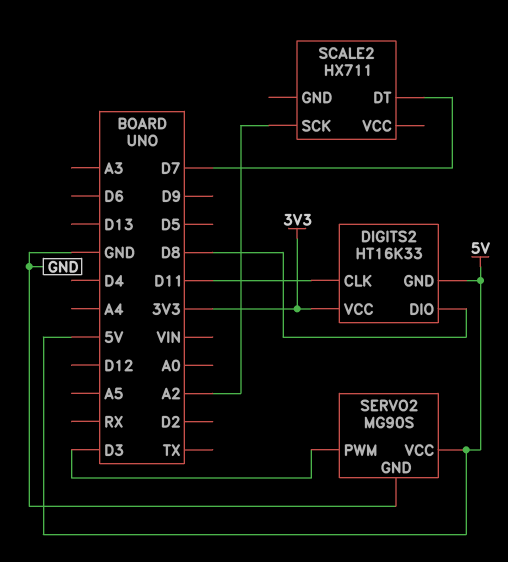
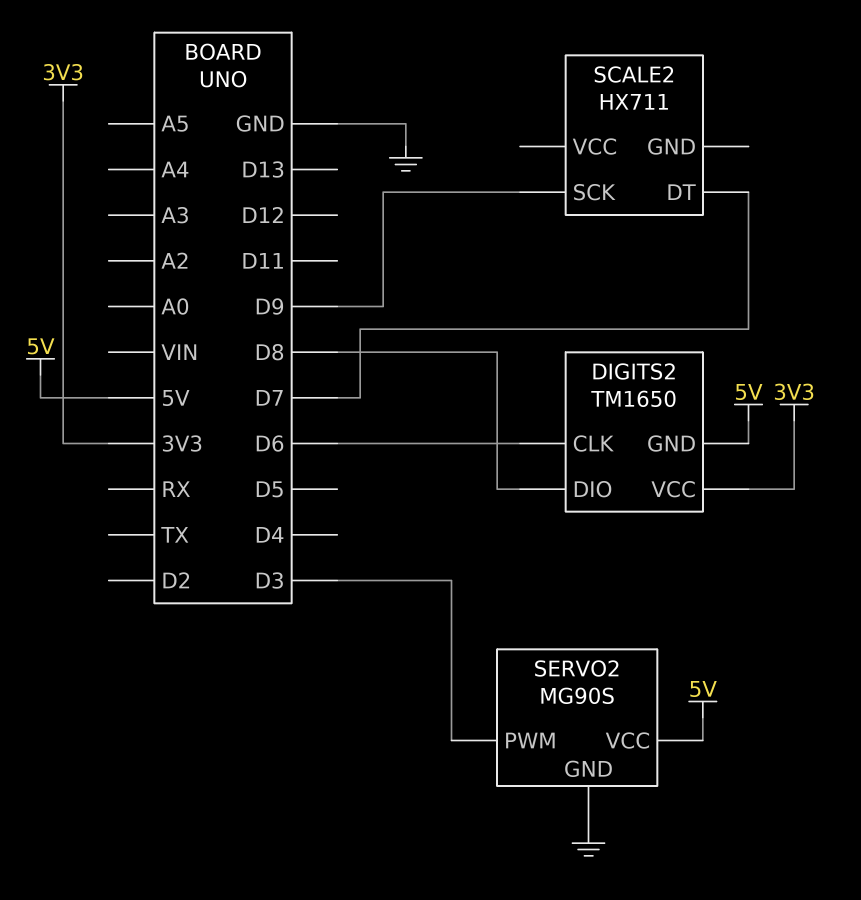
DIGITS2: HT16K33 -> TM1650
DIGITS2 pin CLK: D11 -> D6
SCALE2 pin SCK: A2 -> D9

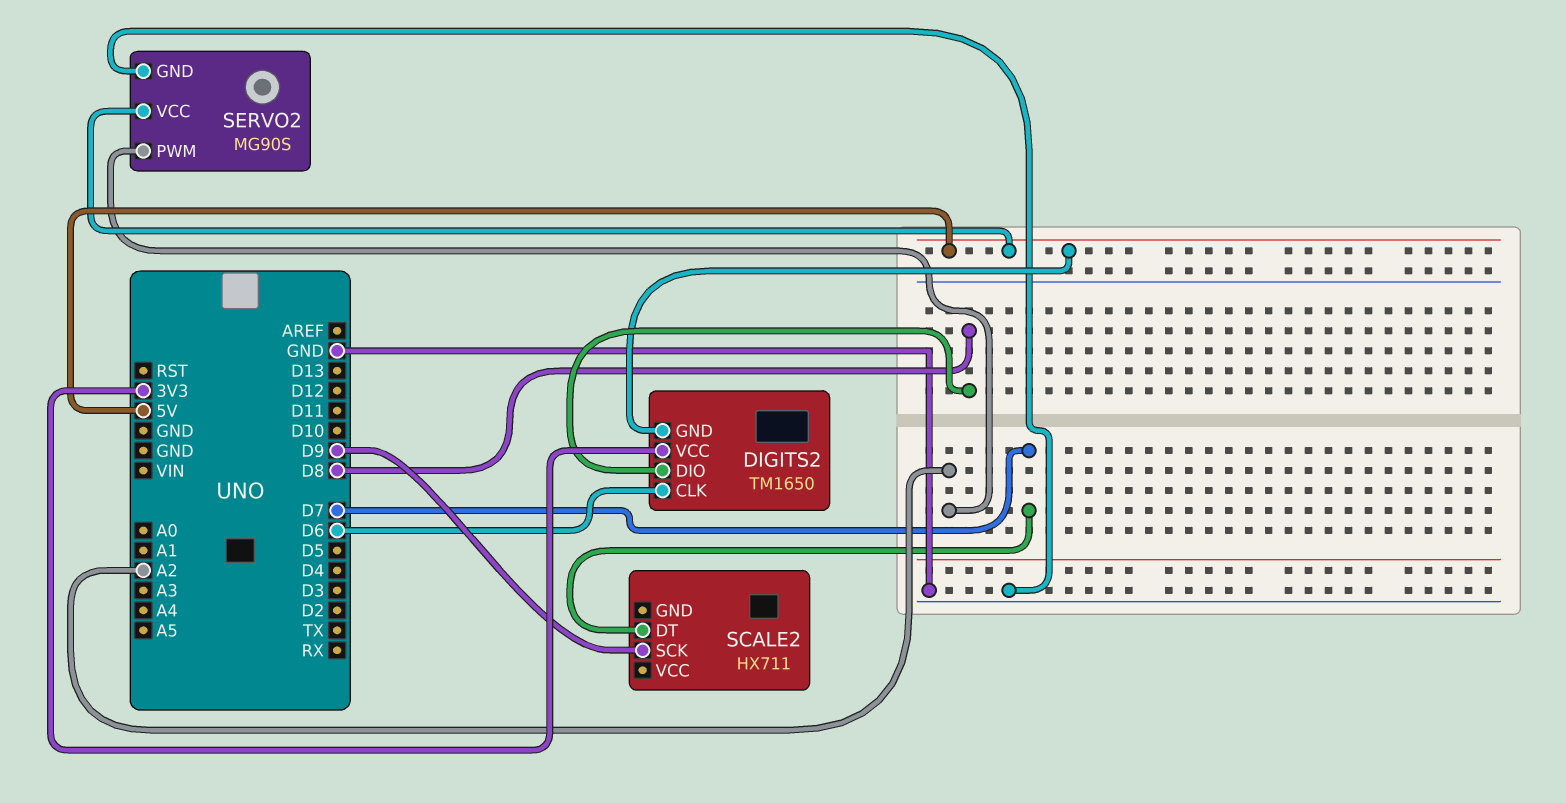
SERVO2 pin PWM: D3 -> A2

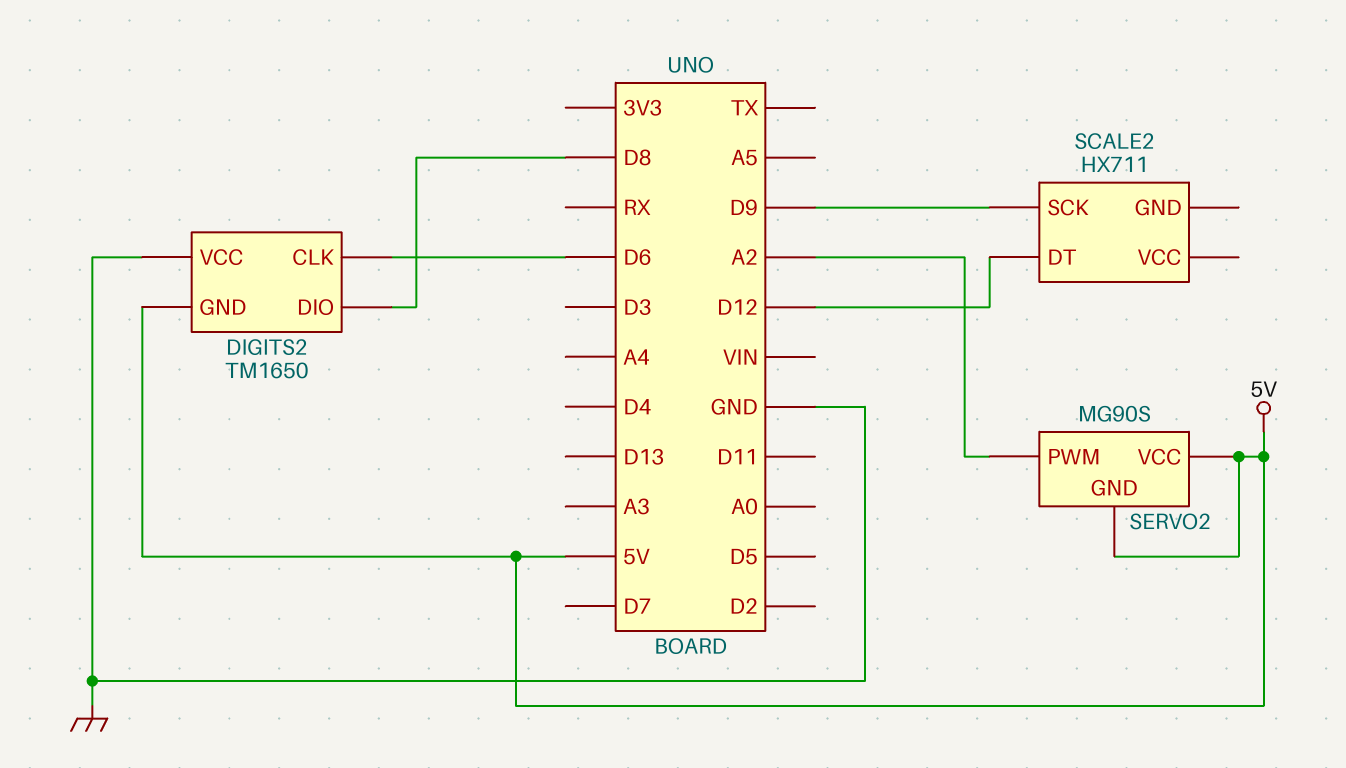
DIGITS2 pin VCC: 3V3 -> GND
SCALE2 pin DT: D7 -> D12
SERVO2 pin GND: GND -> 5V

